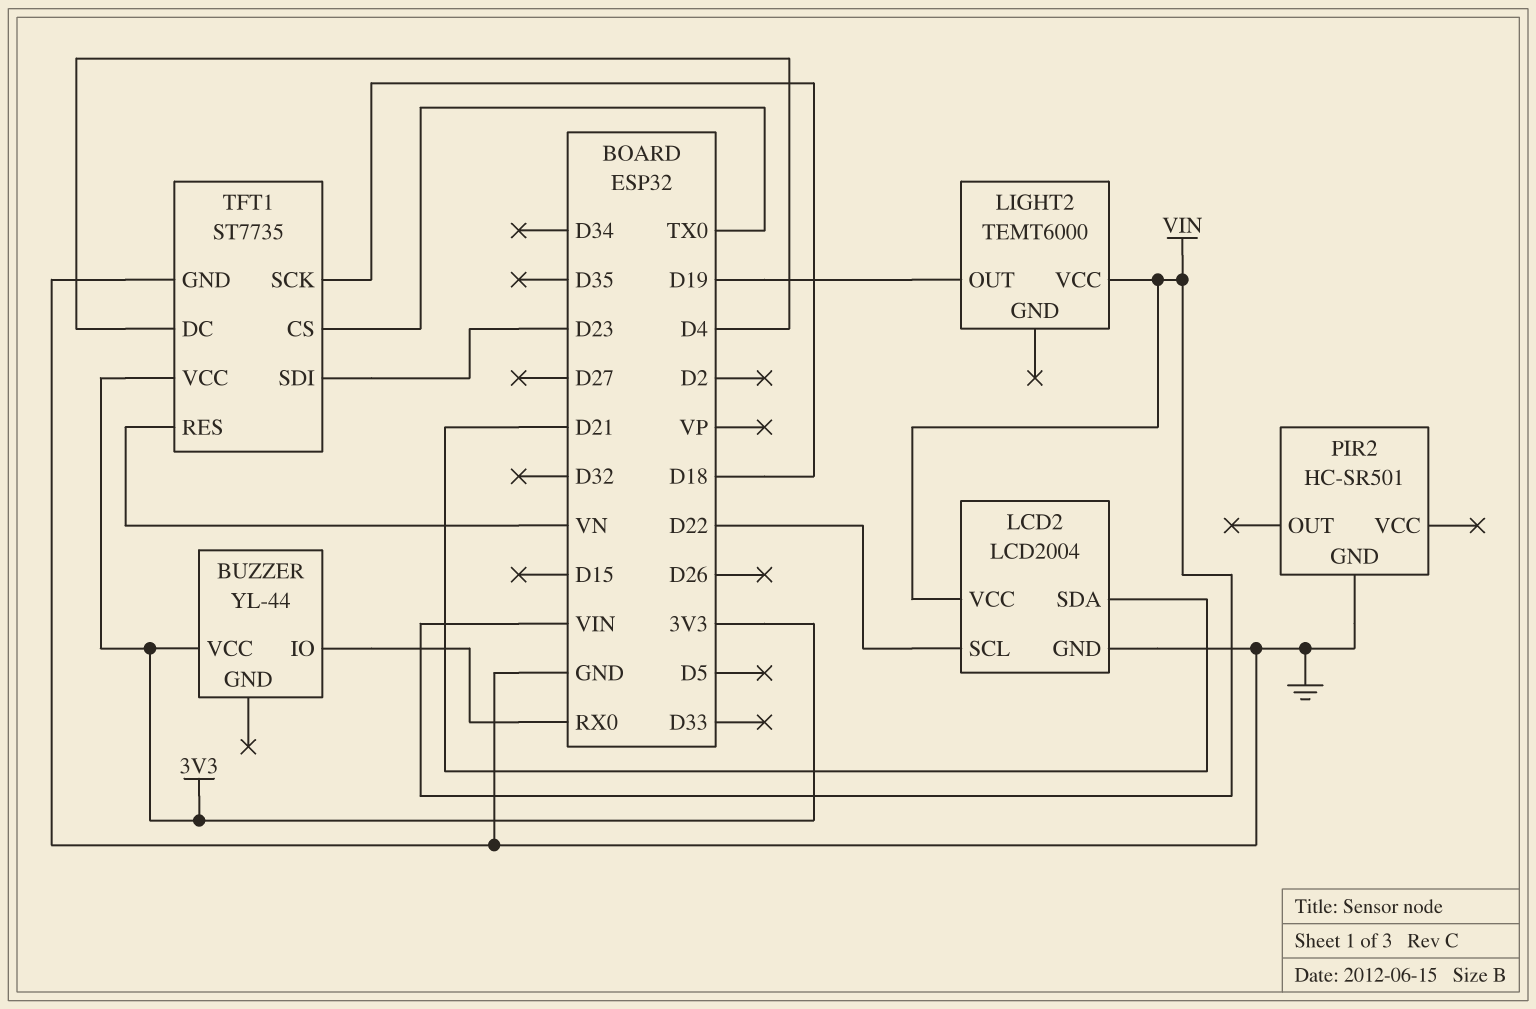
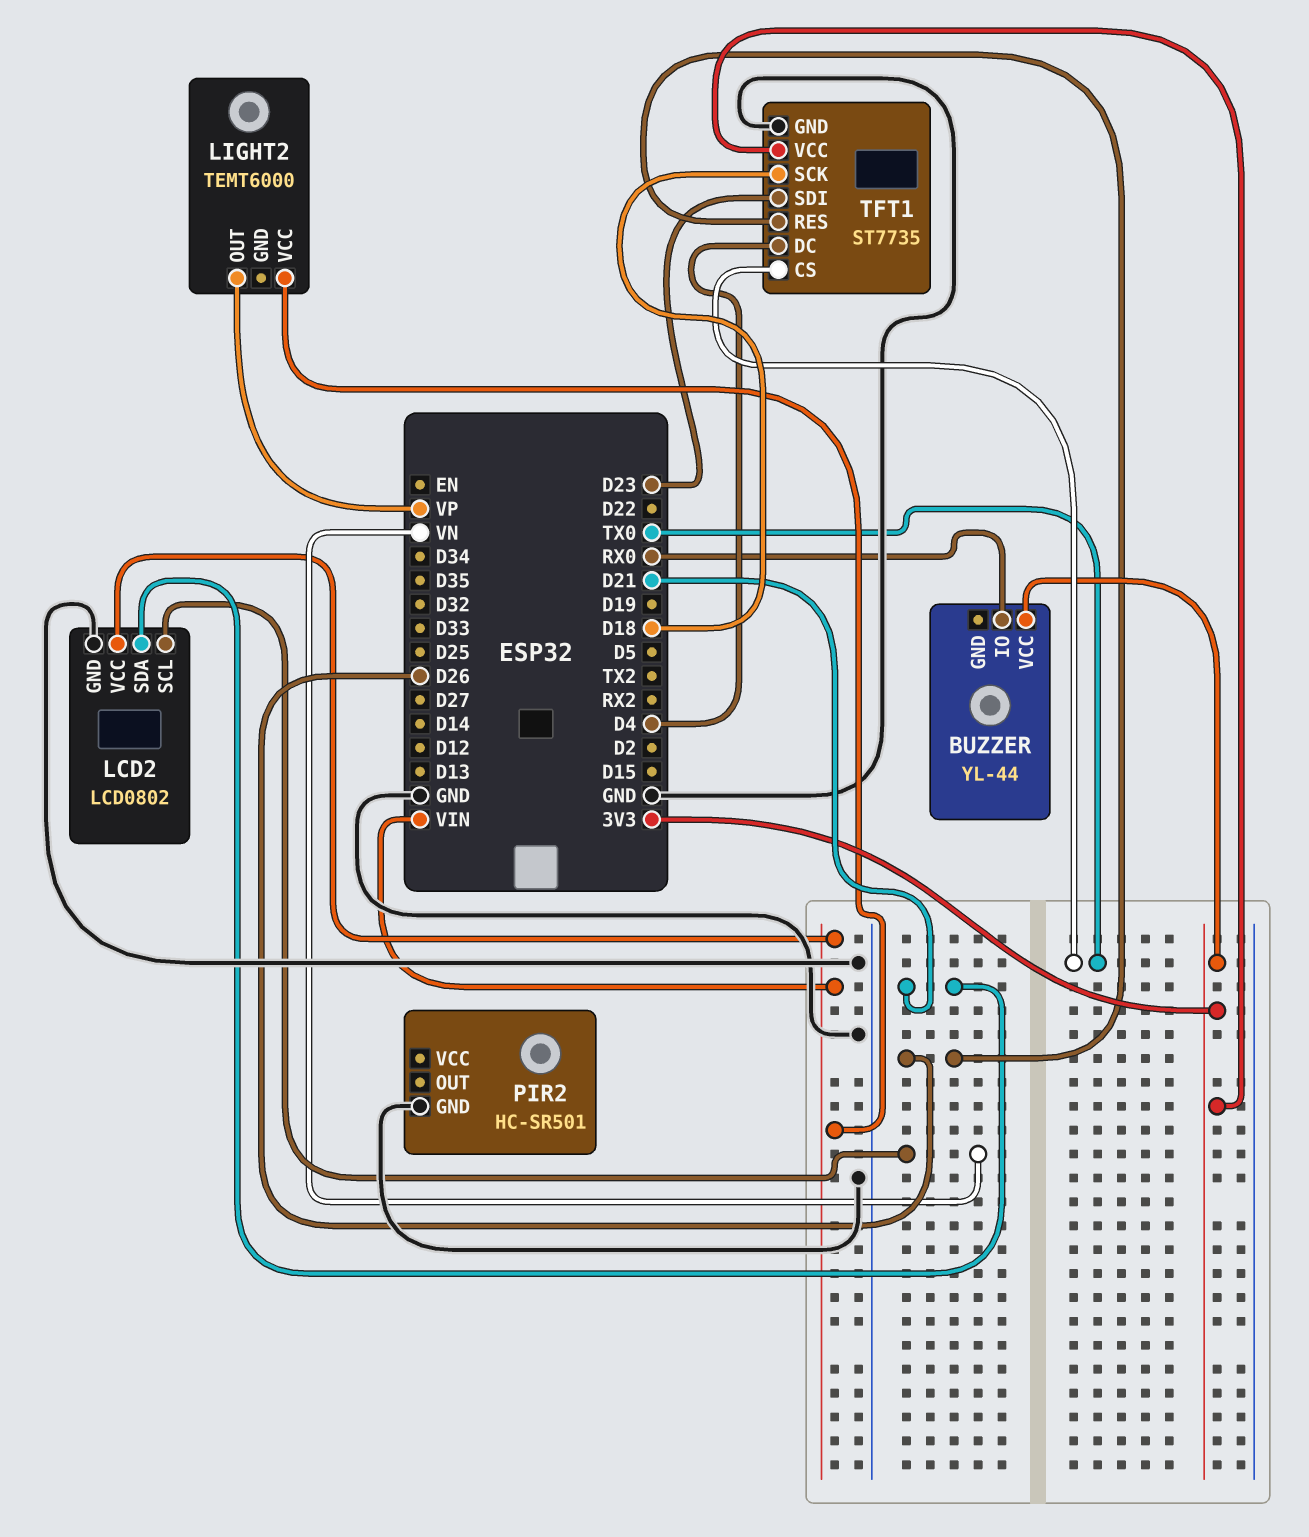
LCD2: LCD2004 -> LCD0802
LCD2 pin SCL: D22 -> VN
LIGHT2 pin OUT: D19 -> VP
TFT1 pin RES: VN -> D26

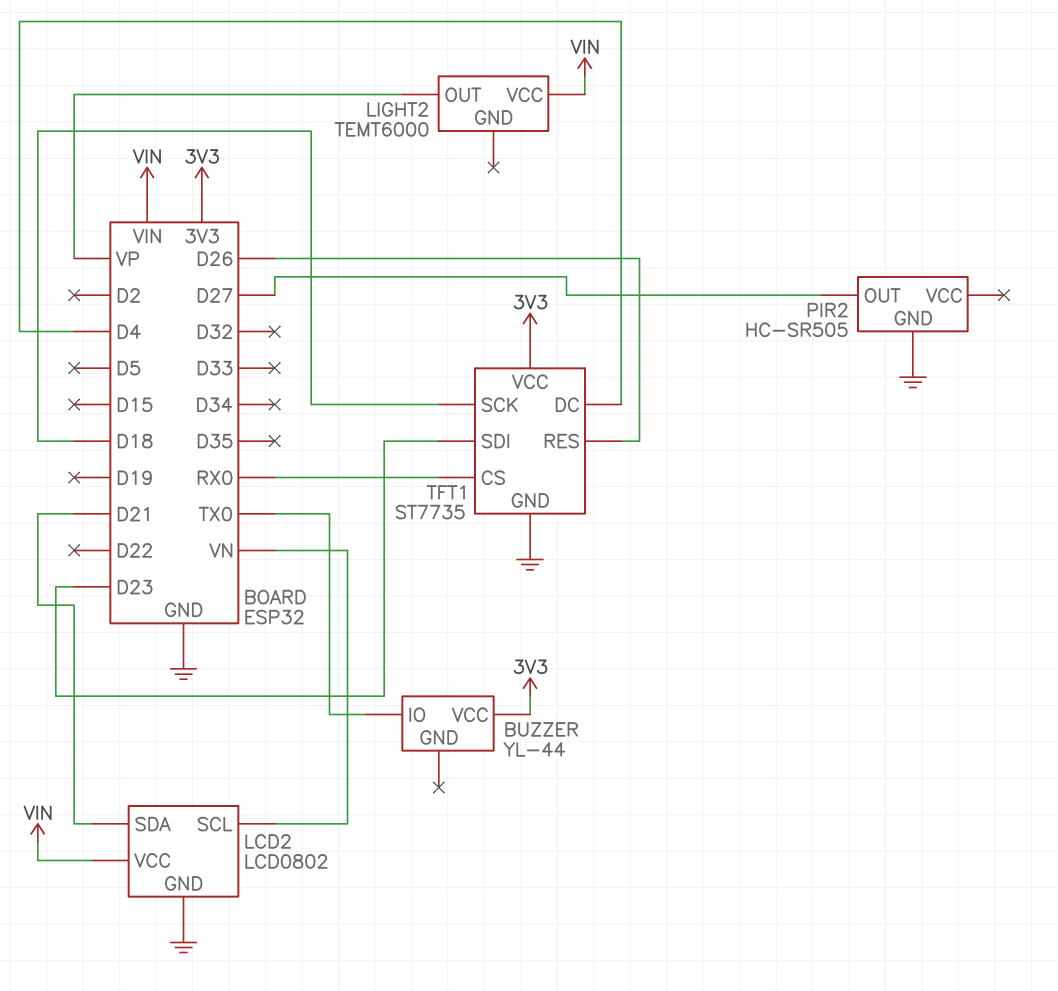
BUZZER pin IO: RX0 -> TX0
PIR2: HC-SR501 -> HC-SR505
PIR2 pin OUT: none -> D27
TFT1 pin CS: TX0 -> RX0

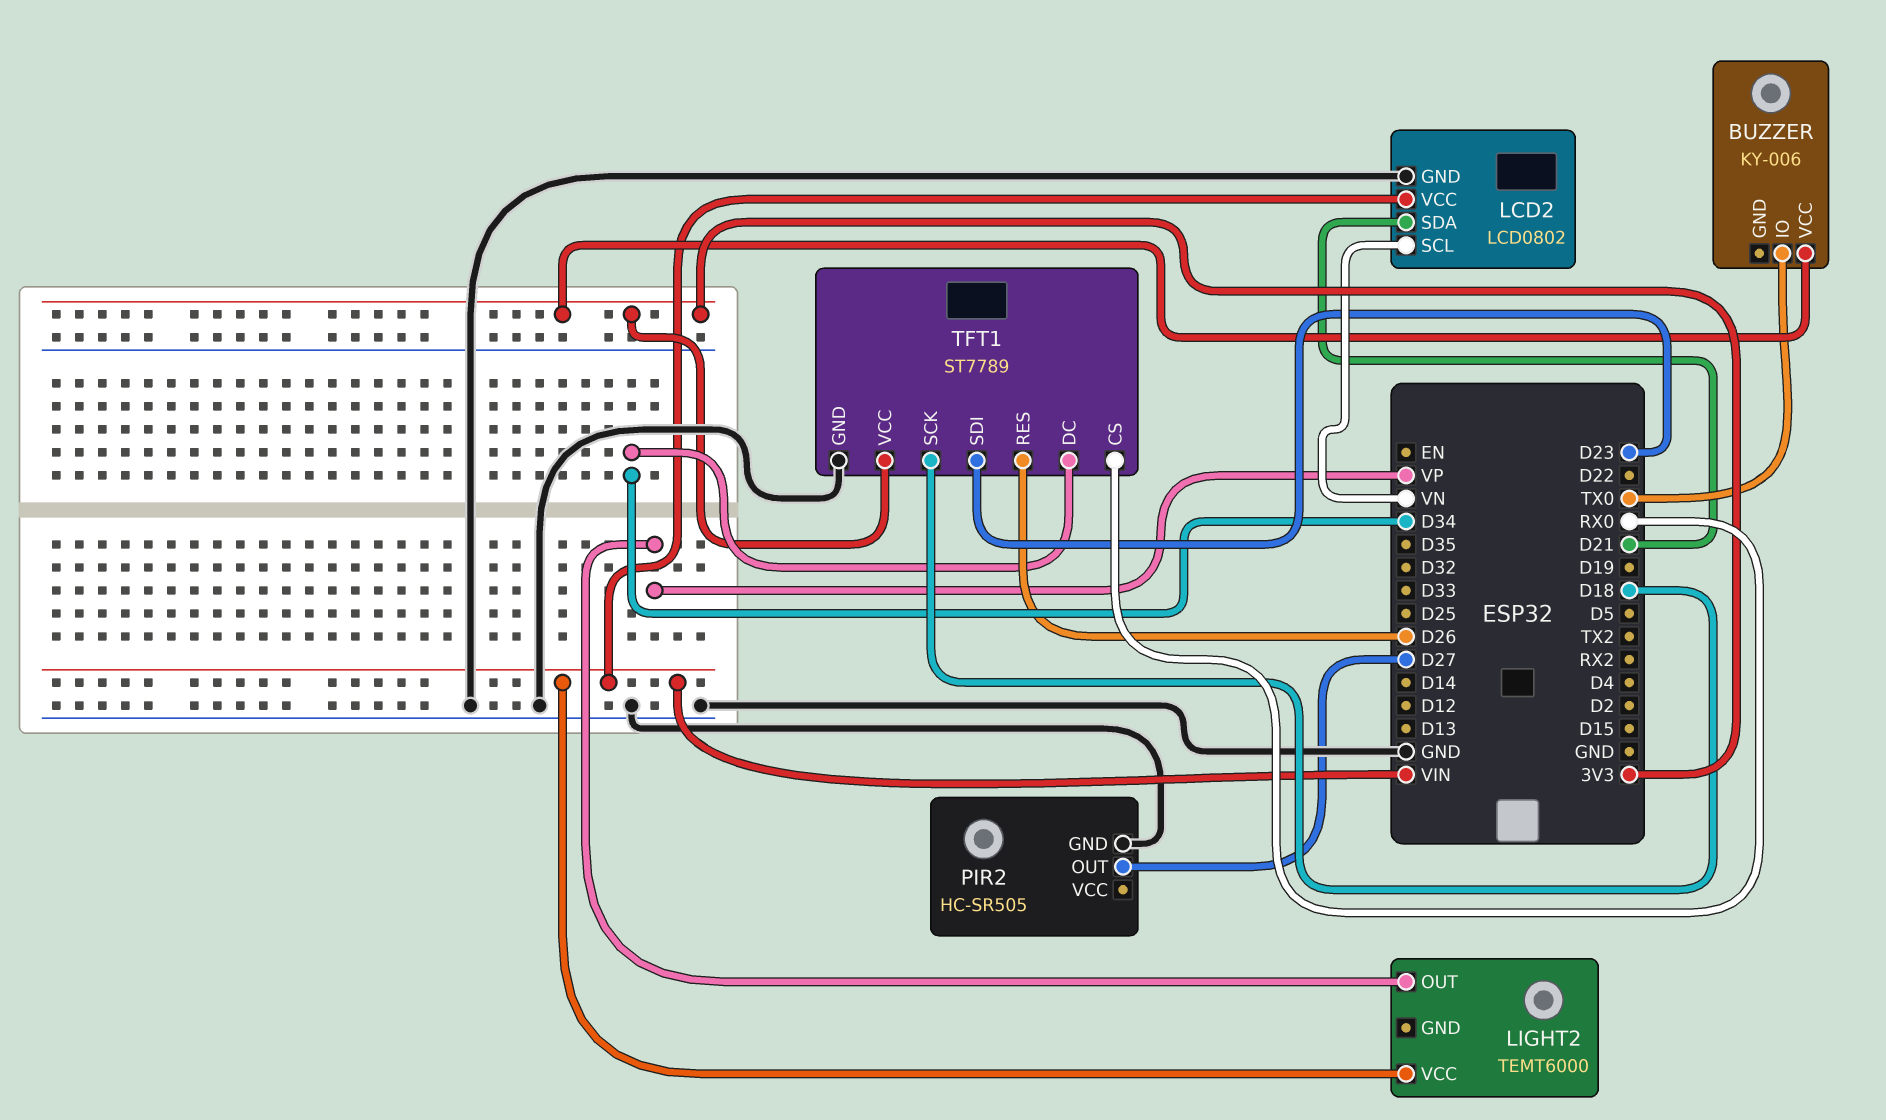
BUZZER: YL-44 -> KY-006
TFT1: ST7735 -> ST7789
TFT1 pin DC: D4 -> D34

